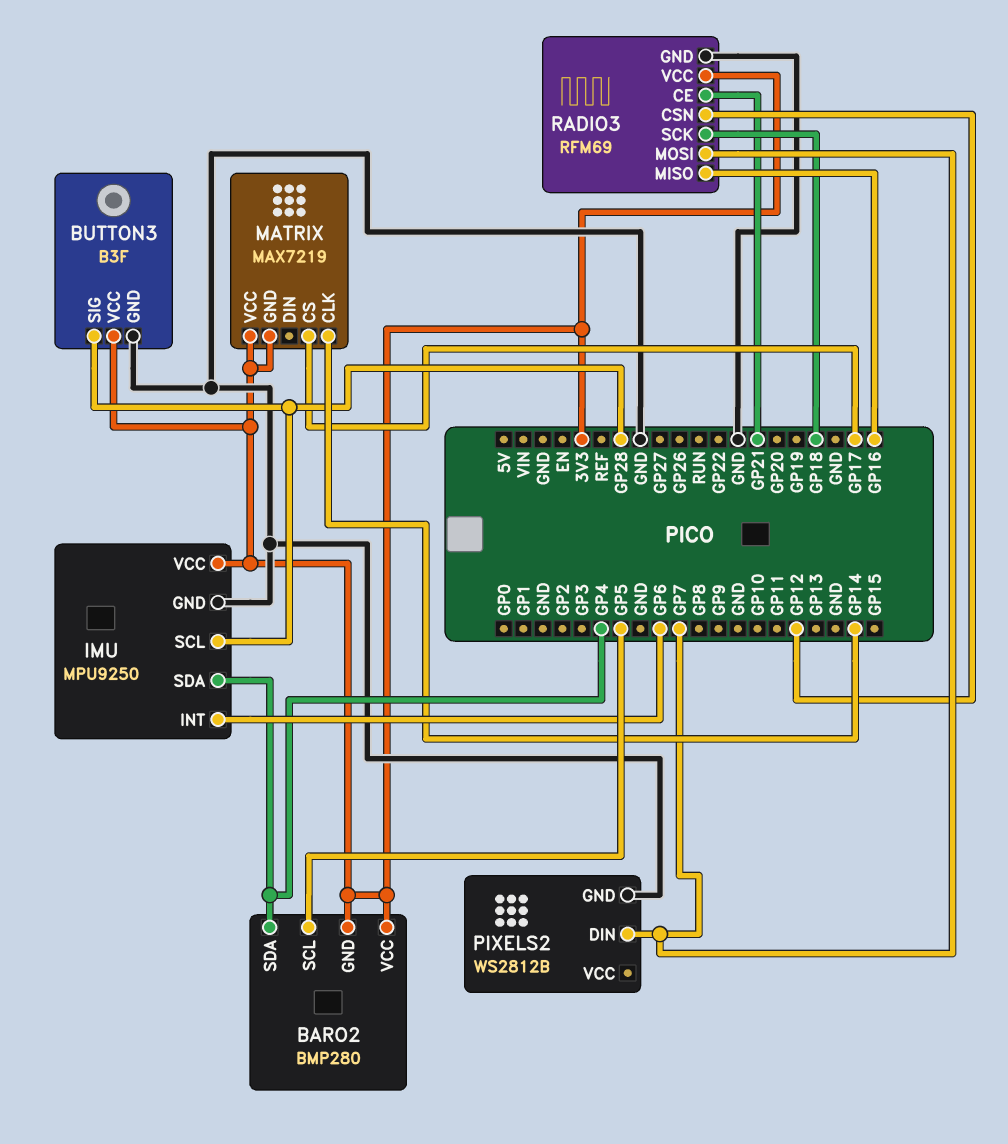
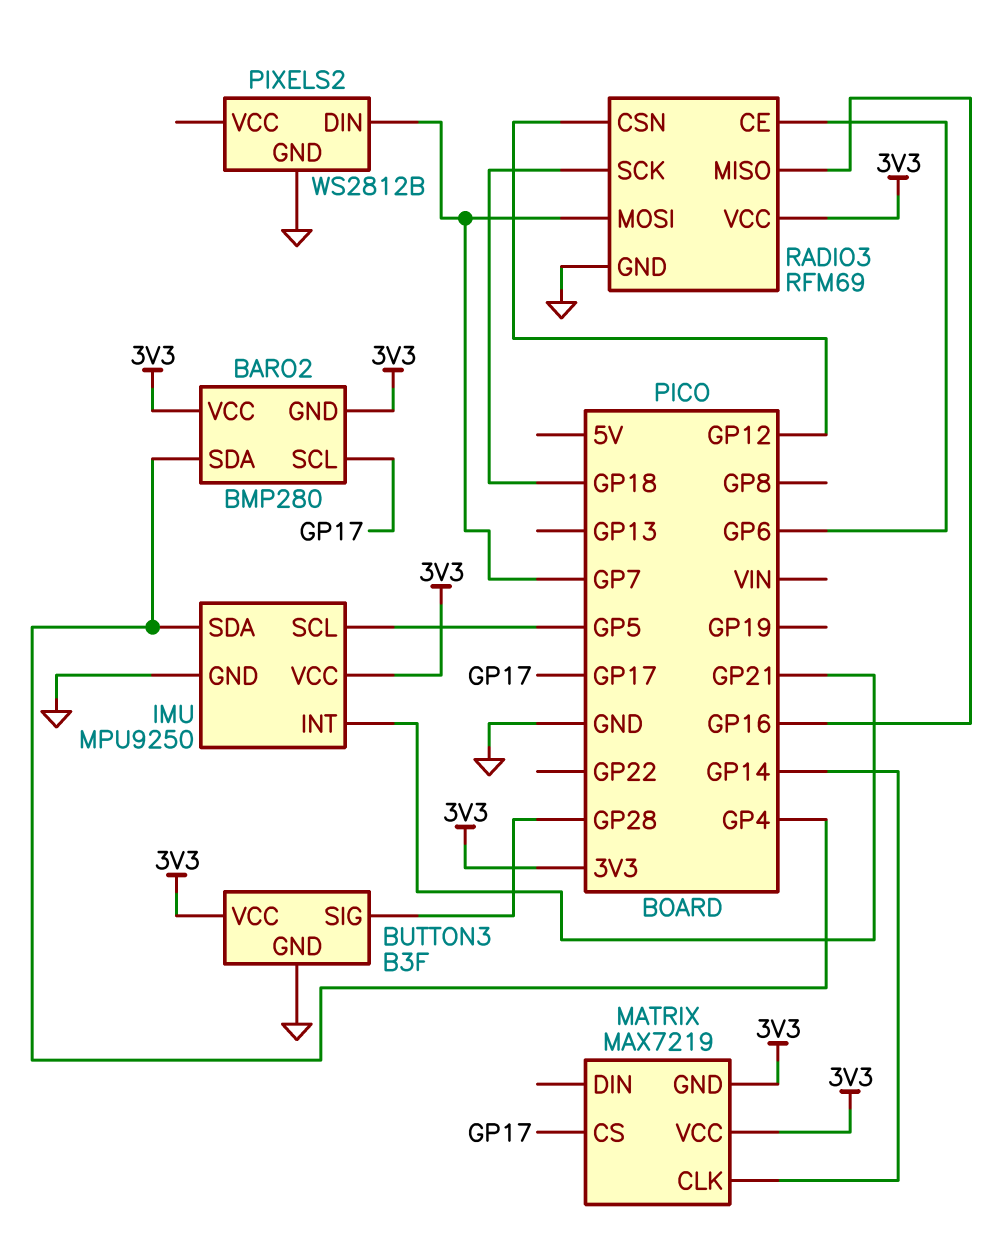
BARO2 pin SCL: GP5 -> GP17
IMU pin INT: GP6 -> GP21
IMU pin SCL: GP28 -> GP5
RADIO3 pin CE: GP21 -> GP6

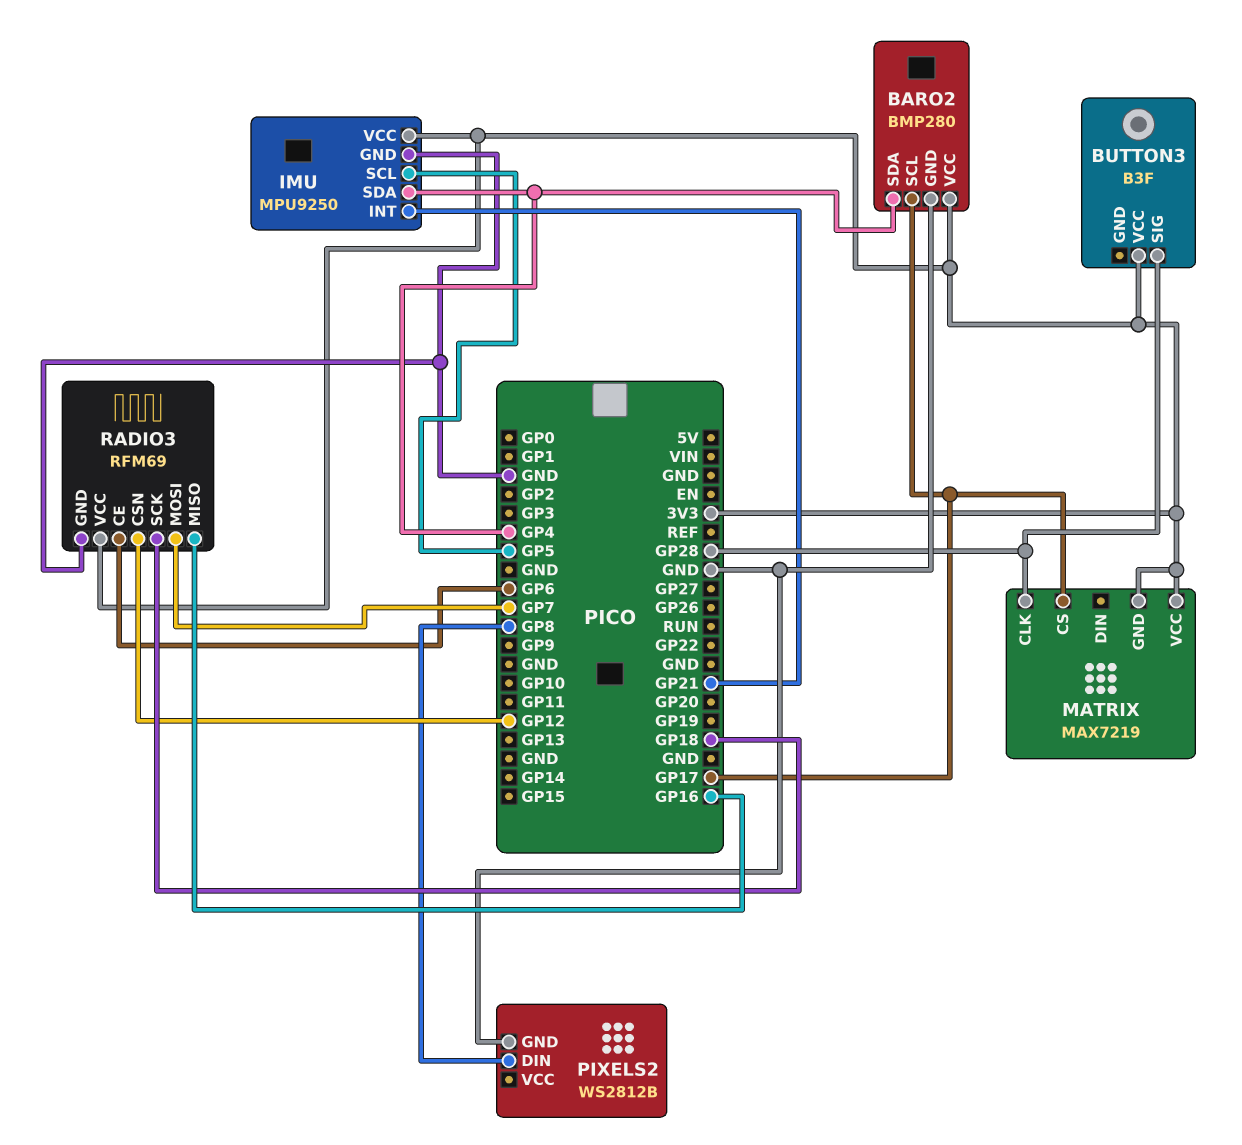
BARO2 pin GND: 3V3 -> GND
BUTTON3 pin GND: GND -> none
MATRIX pin CLK: GP14 -> GP28
PIXELS2 pin DIN: GP7 -> GP8

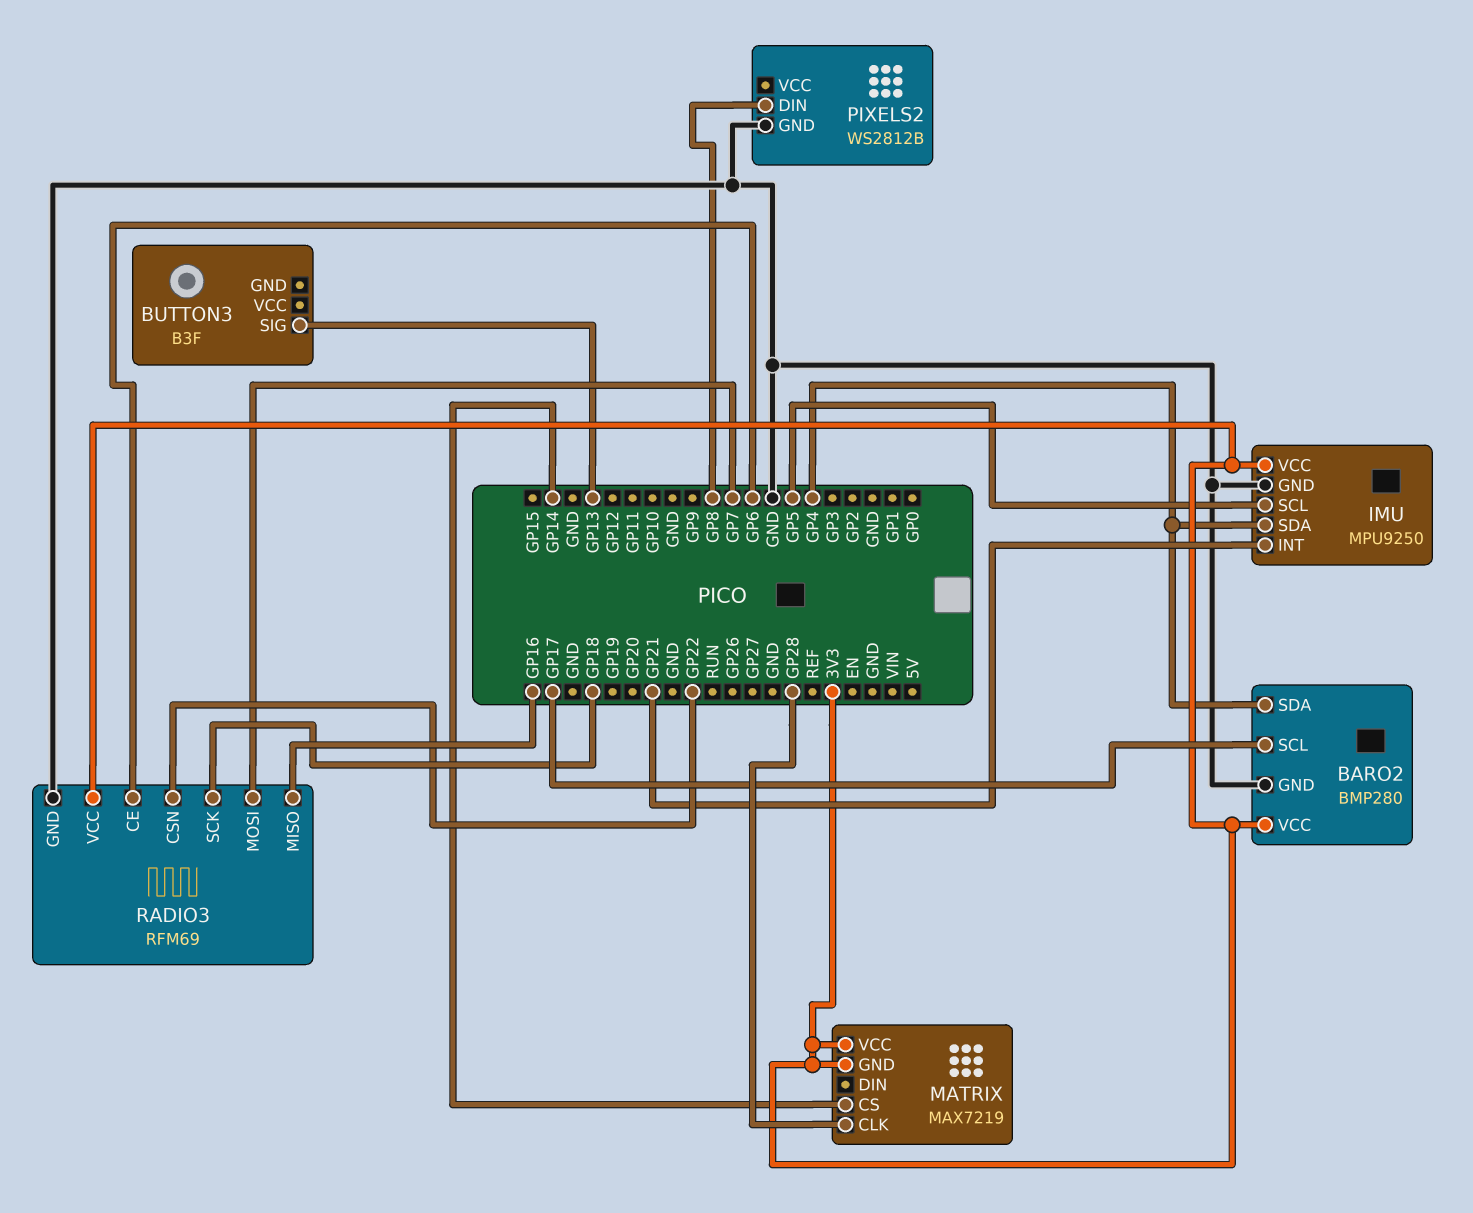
BUTTON3 pin SIG: GP28 -> GP13
BUTTON3 pin VCC: 3V3 -> none
MATRIX pin CS: GP17 -> GP14
RADIO3 pin CSN: GP12 -> GP22

